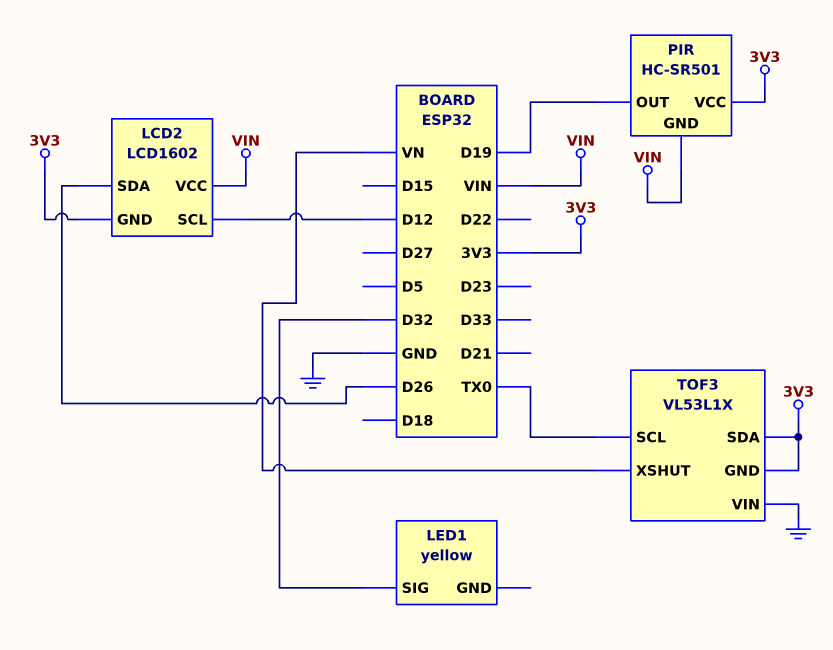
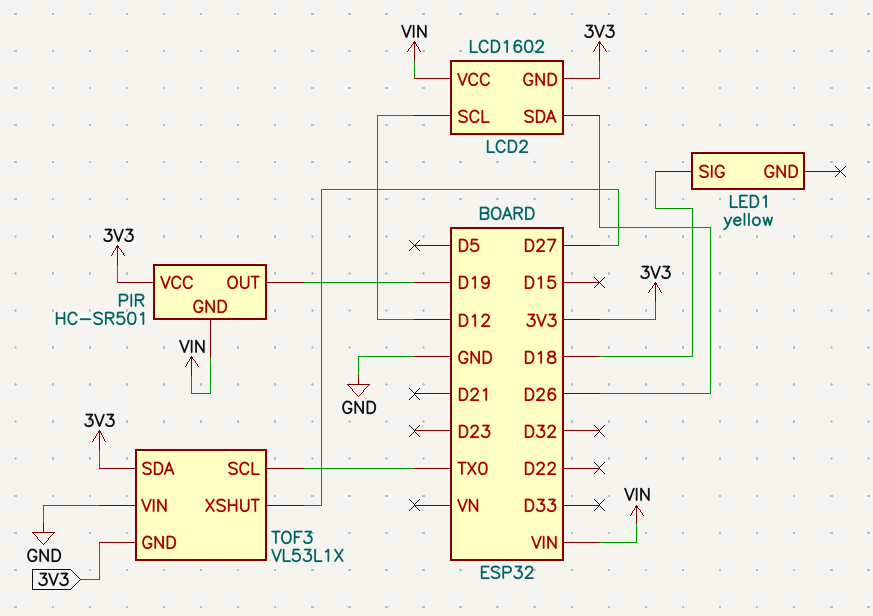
LED1 pin SIG: D32 -> D18
TOF3 pin XSHUT: VN -> D27

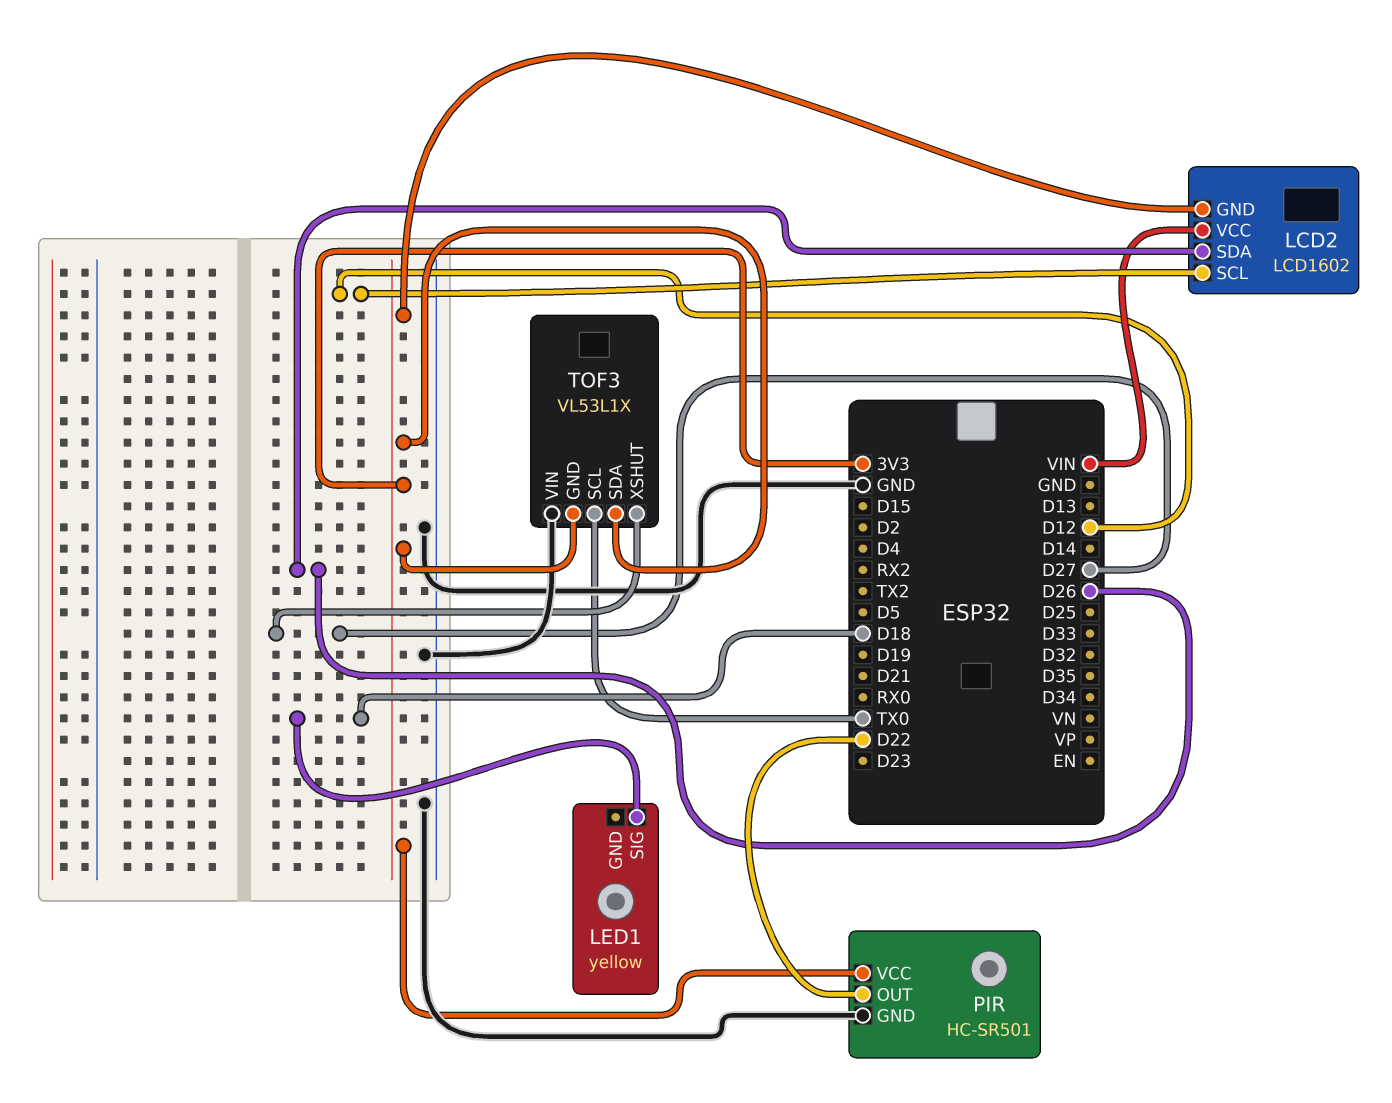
PIR pin GND: VIN -> GND
PIR pin OUT: D19 -> D22

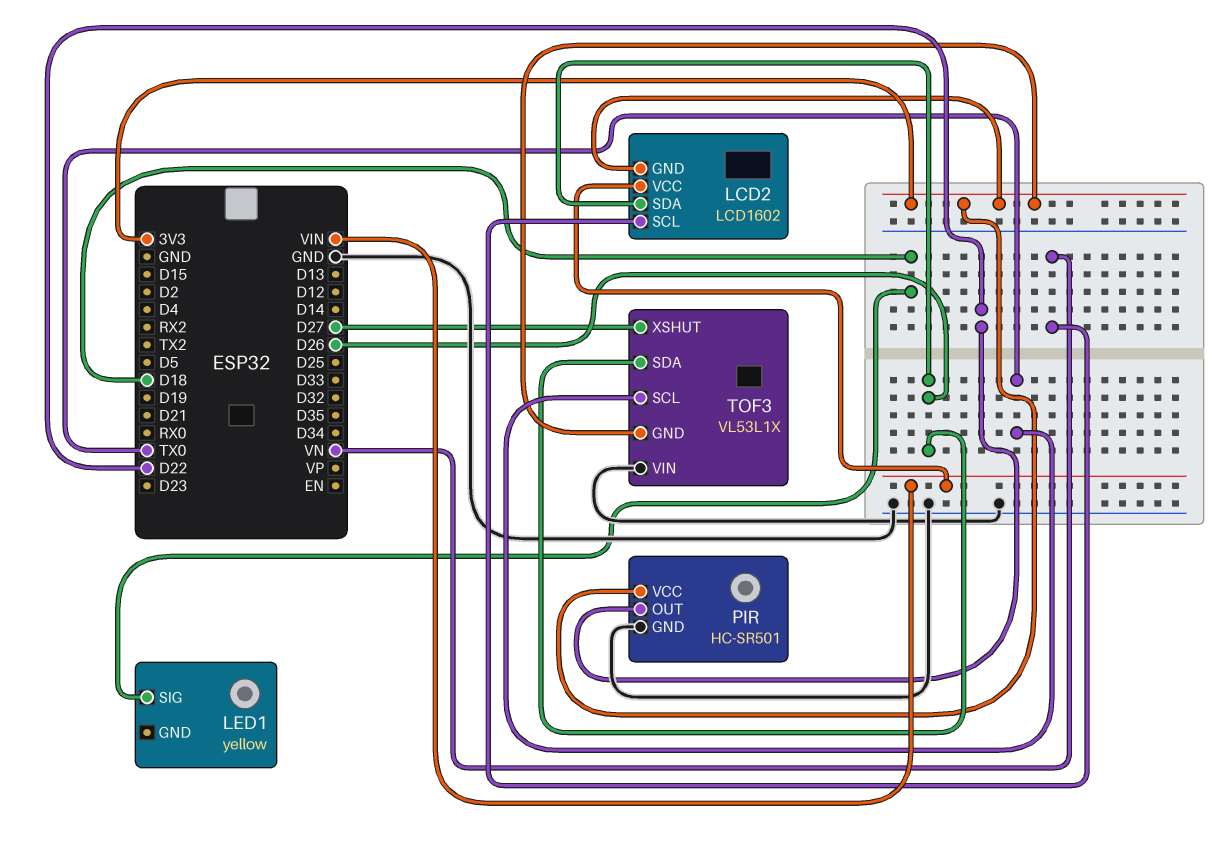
LCD2 pin SCL: D12 -> VN
TOF3 pin SDA: 3V3 -> D26

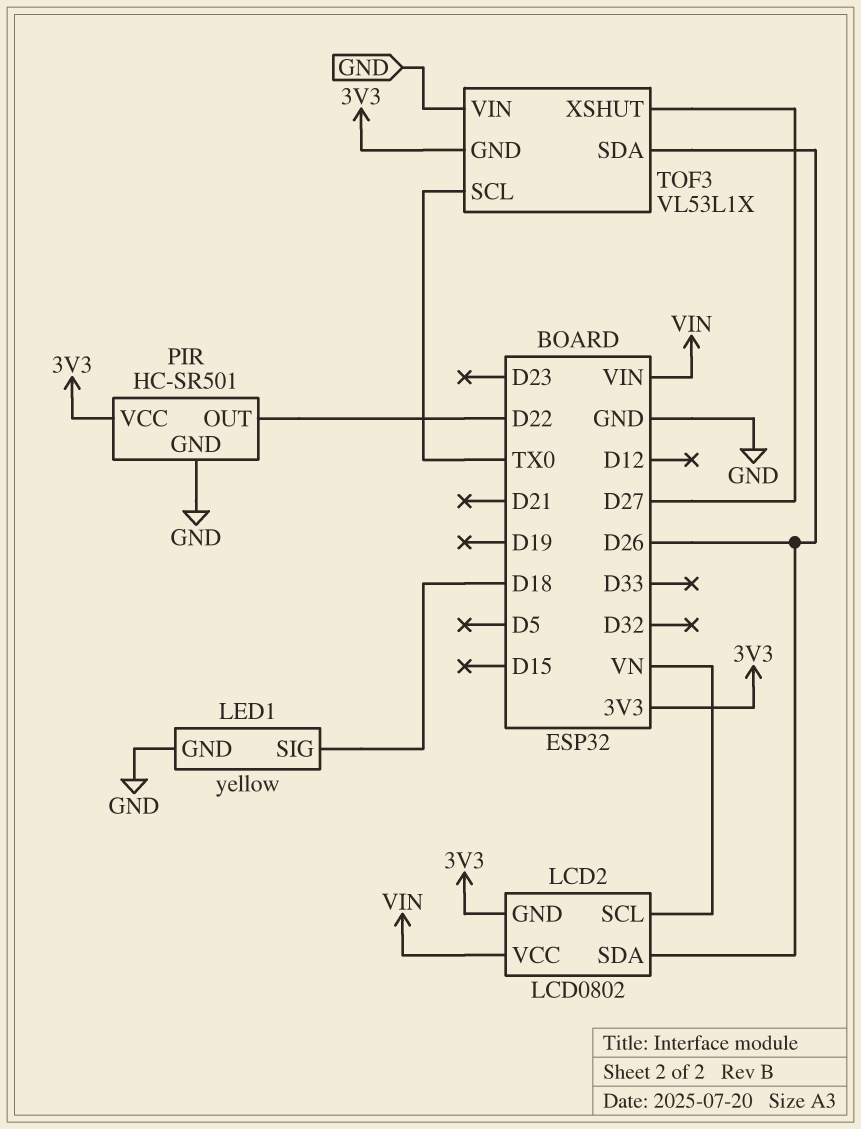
LCD2: LCD1602 -> LCD0802
LED1 pin GND: none -> GND

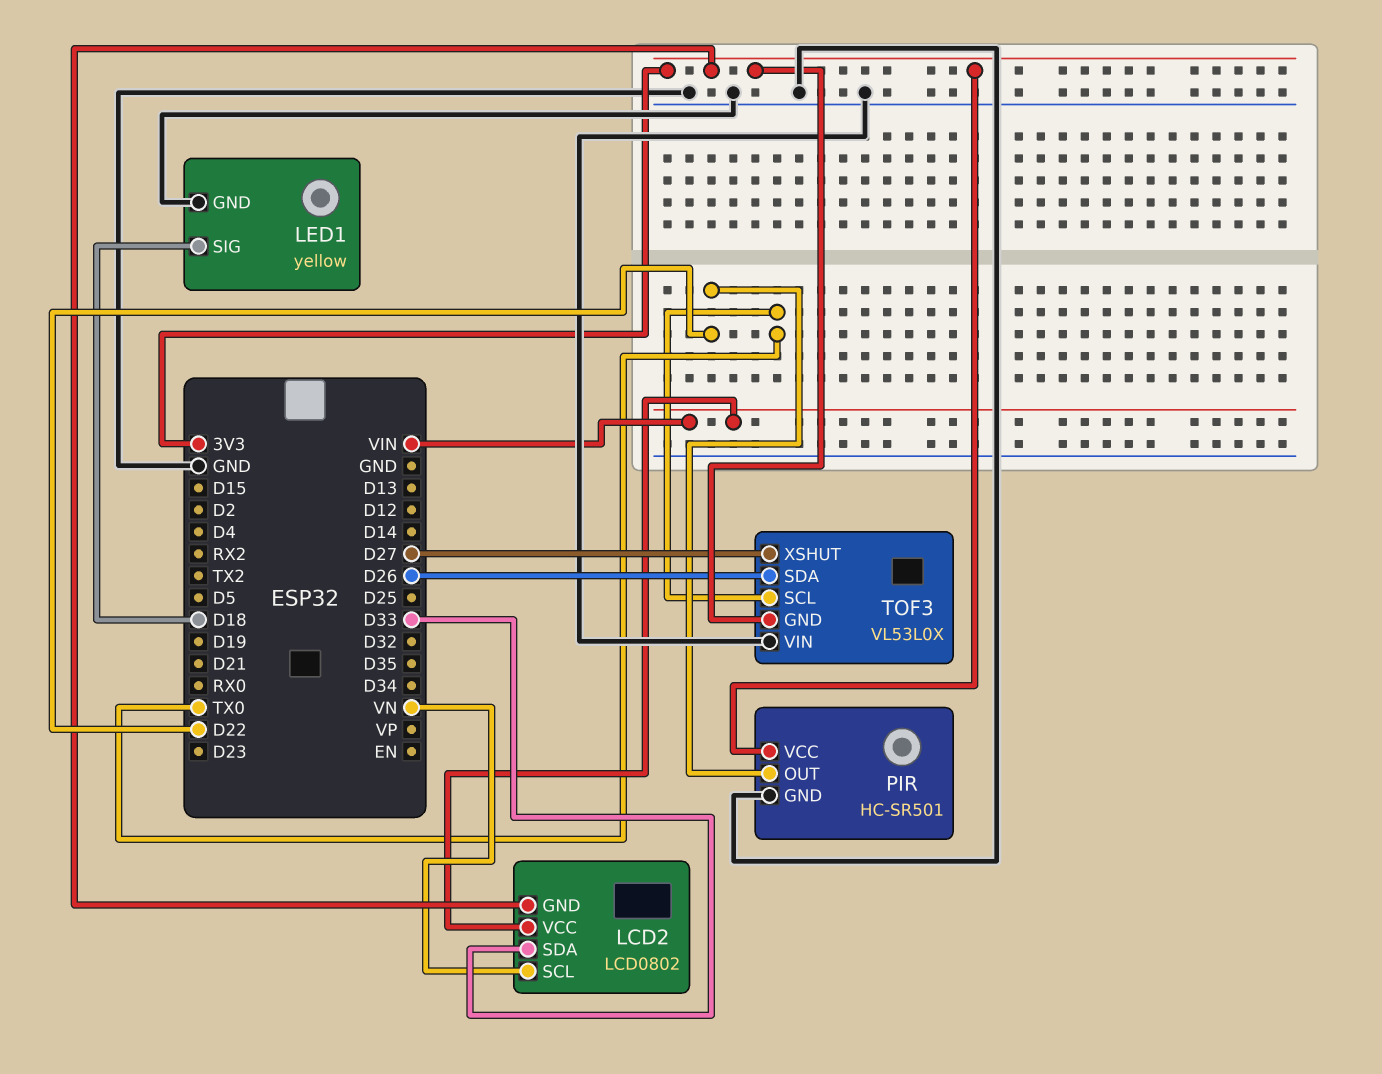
LCD2 pin SDA: D26 -> D33
TOF3: VL53L1X -> VL53L0X

